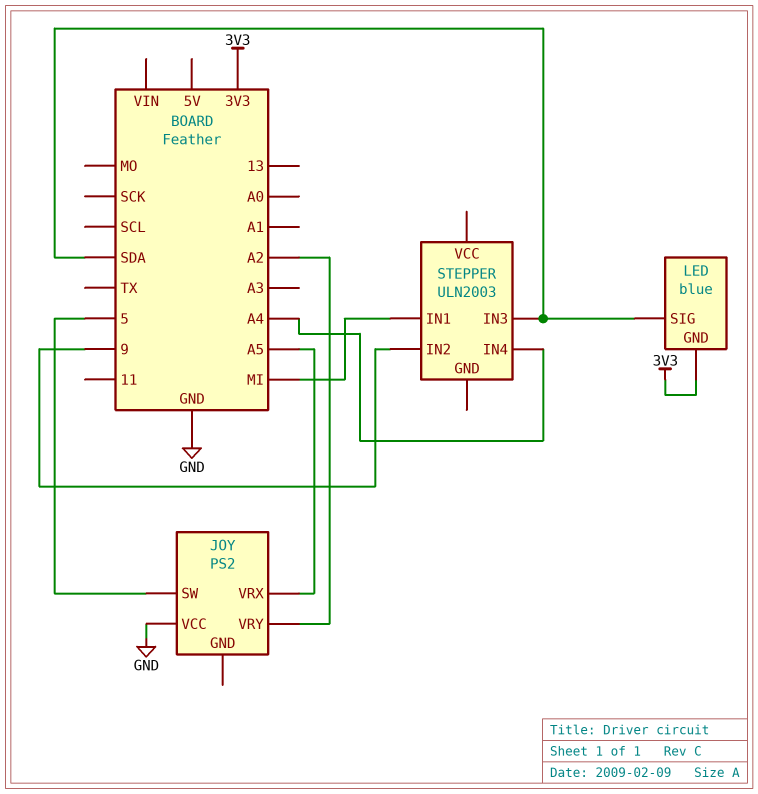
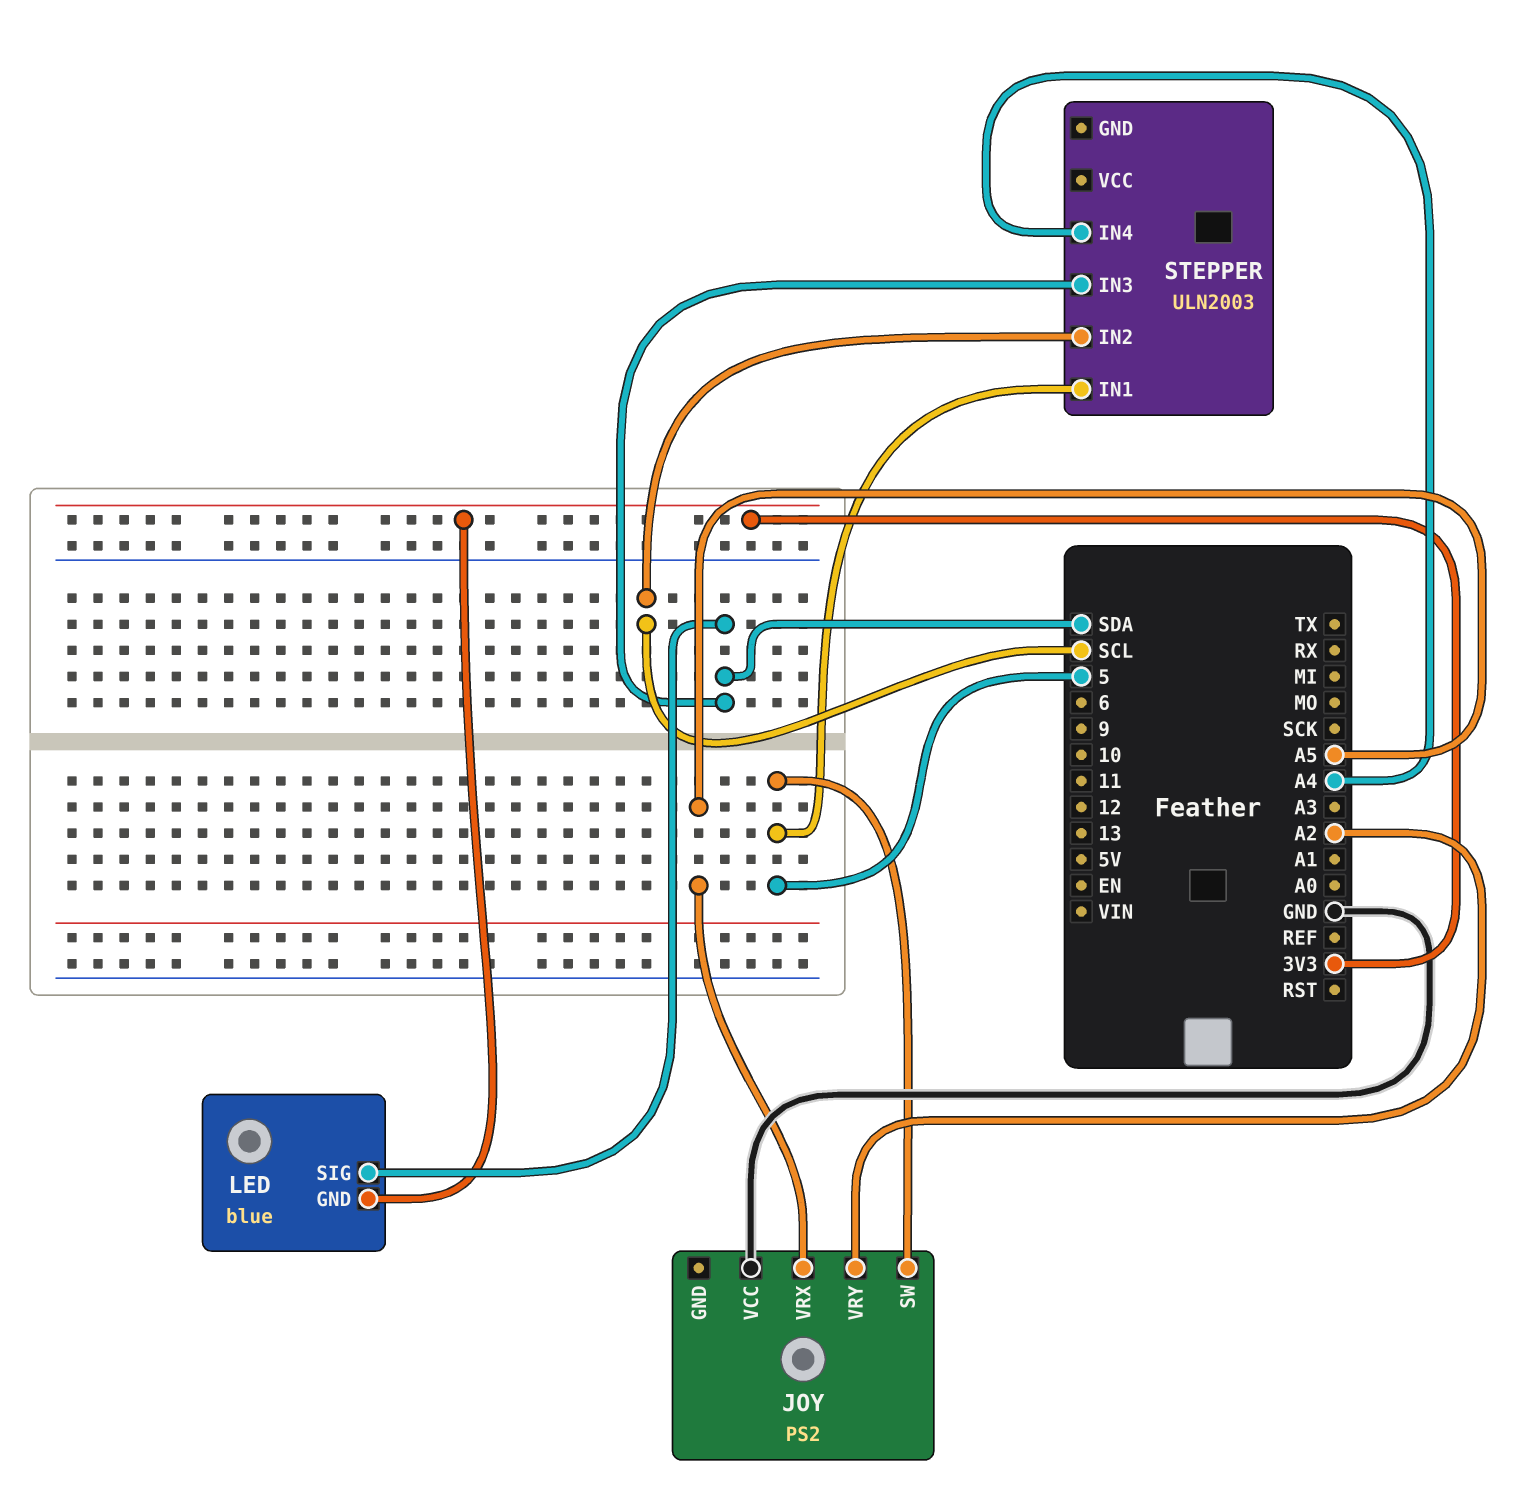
STEPPER pin IN1: MI -> 5
STEPPER pin IN2: 9 -> SCL

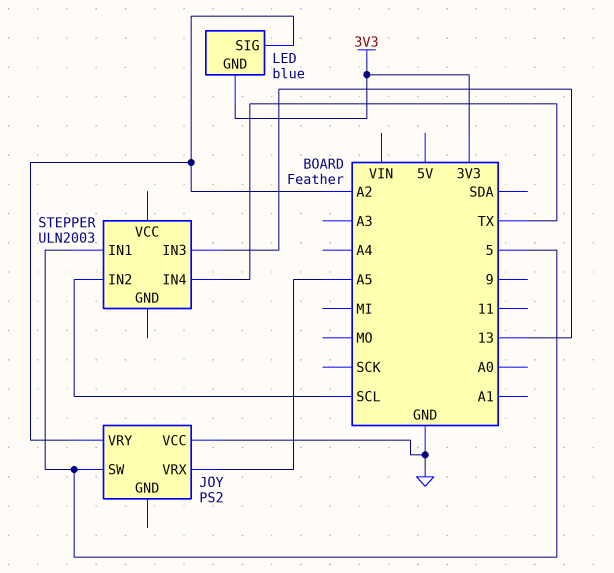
LED pin SIG: SDA -> A2
STEPPER pin IN3: SDA -> 13
STEPPER pin IN4: A4 -> TX

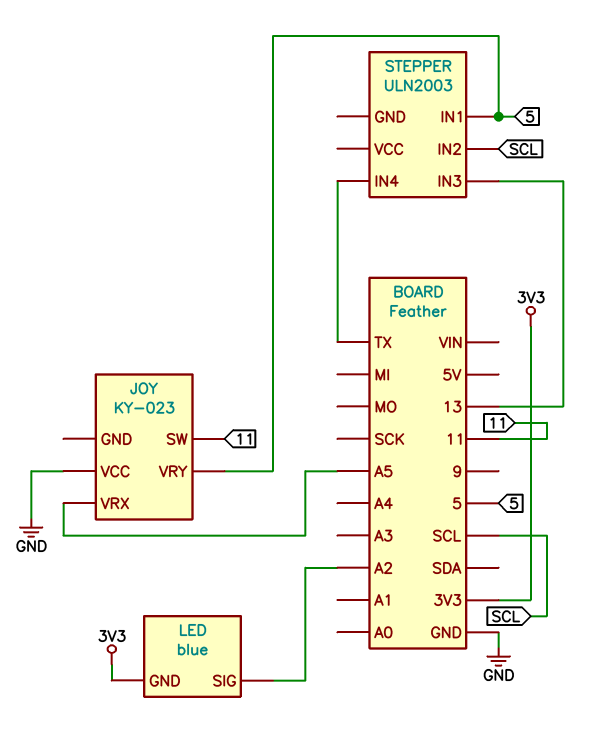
JOY: PS2 -> KY-023
JOY pin SW: 5 -> 11
JOY pin VRY: A2 -> 5

